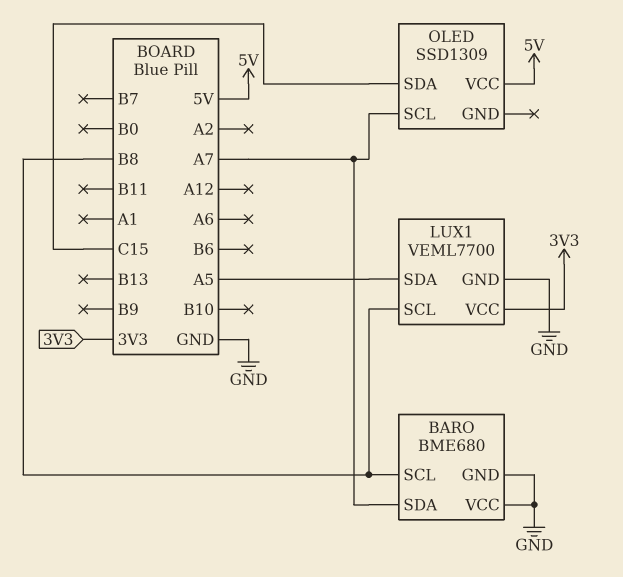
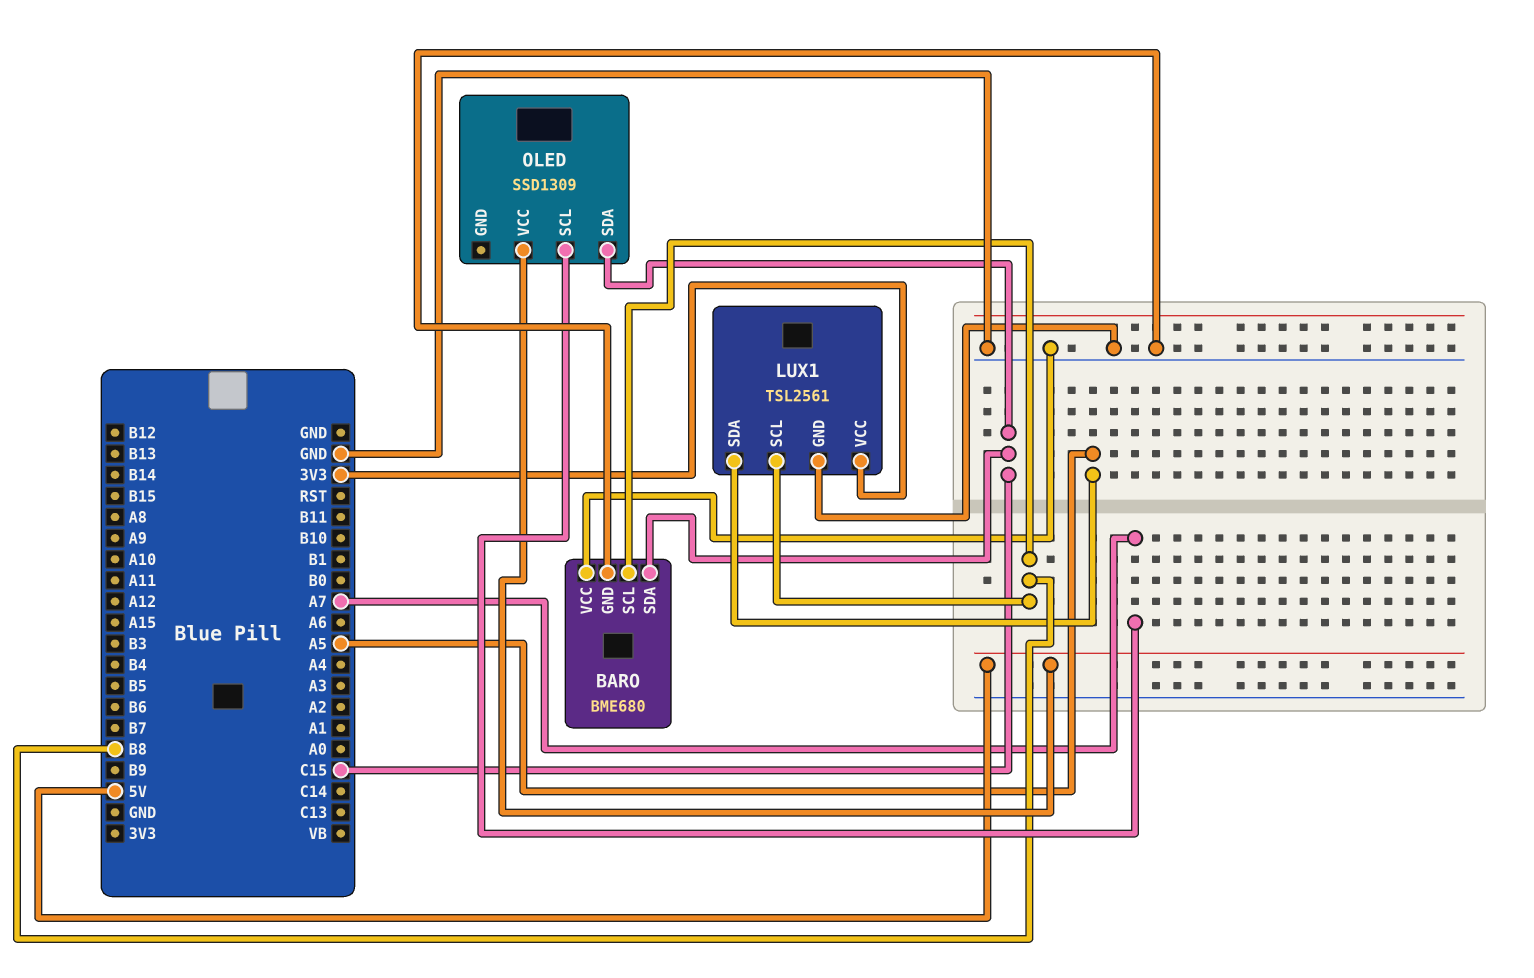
BARO pin SDA: A7 -> C15
LUX1: VEML7700 -> TSL2561

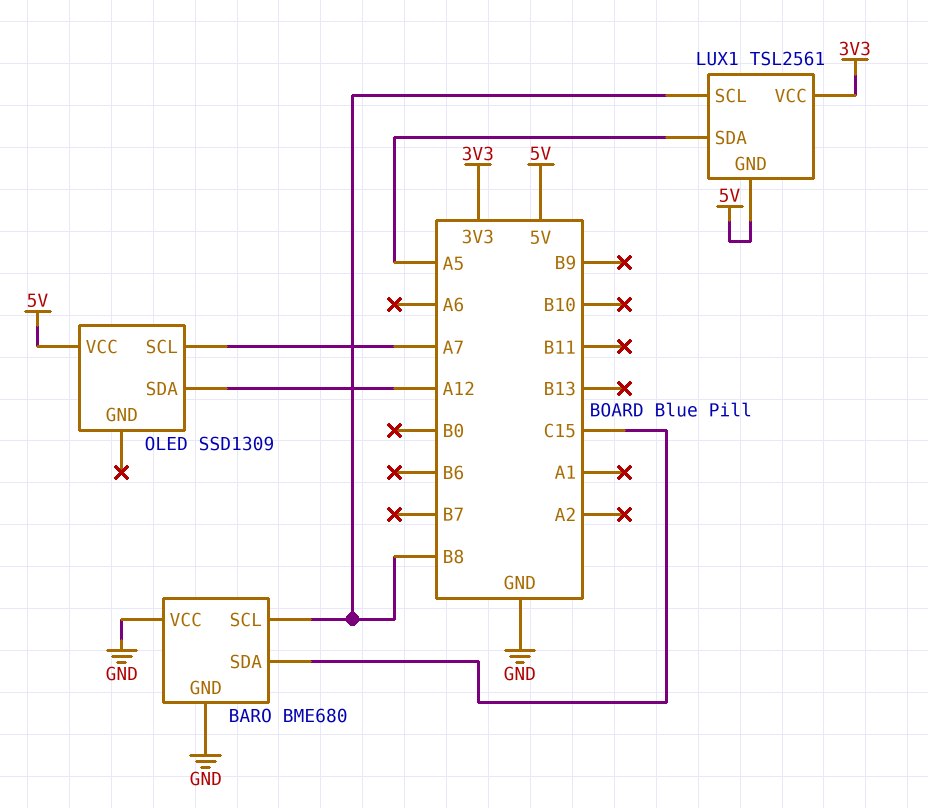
LUX1 pin GND: GND -> 5V
OLED pin SDA: C15 -> A12

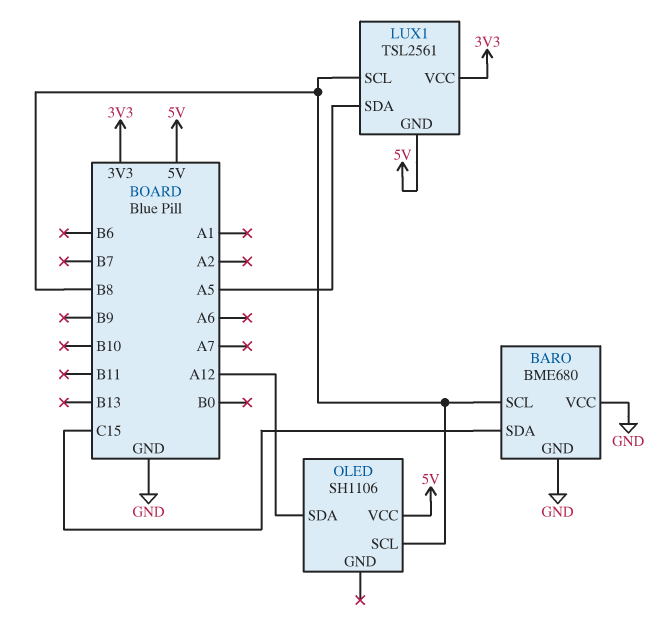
OLED: SSD1309 -> SH1106
OLED pin SCL: A7 -> B8

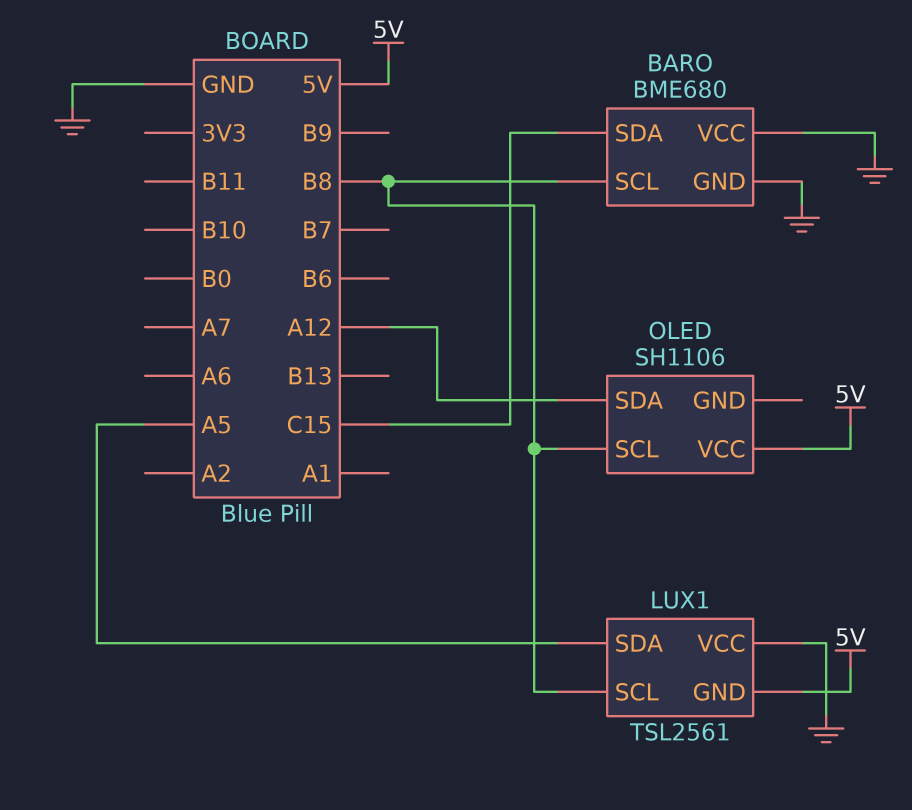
LUX1 pin VCC: 3V3 -> GND

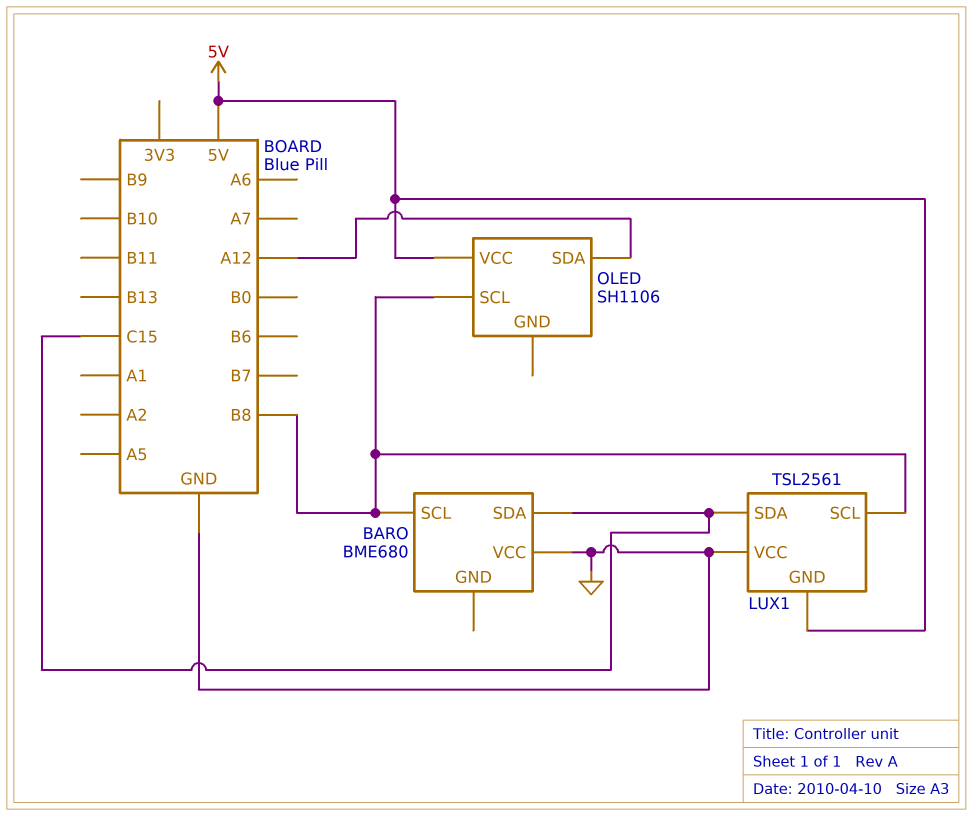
BARO pin GND: GND -> none
LUX1 pin SDA: A5 -> C15

